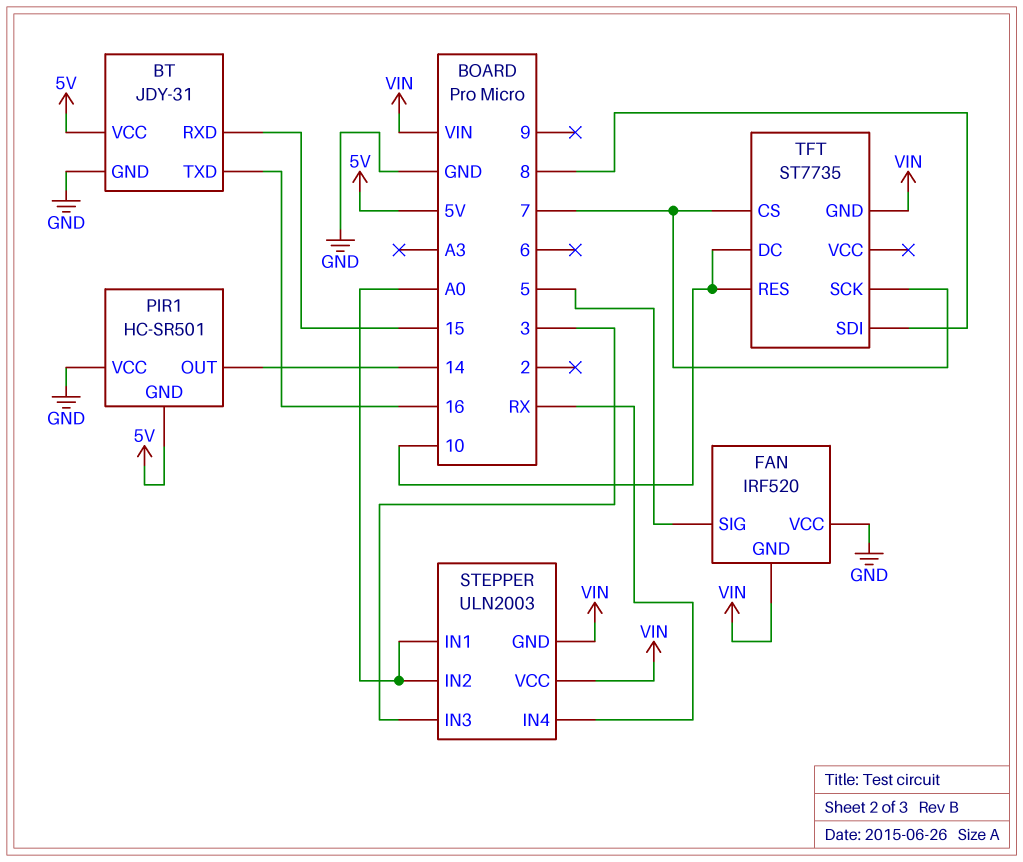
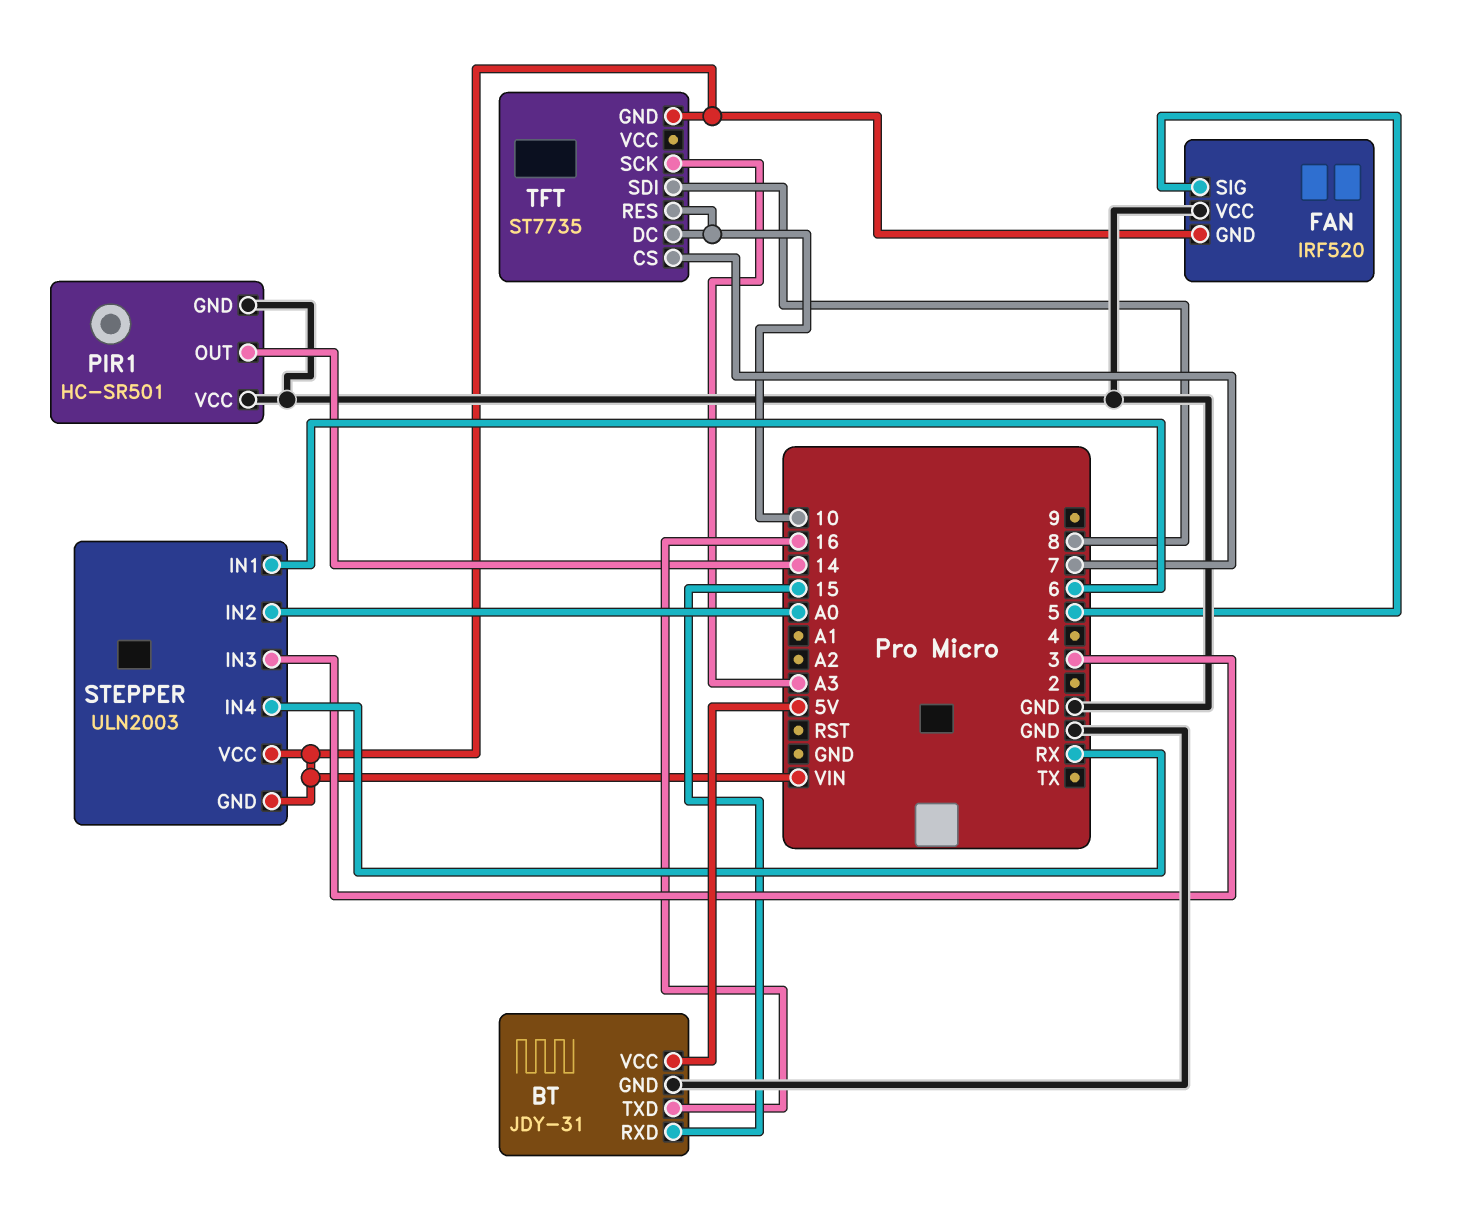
PIR1 pin GND: 5V -> GND
STEPPER pin IN1: A0 -> 6
TFT pin SCK: 7 -> A3

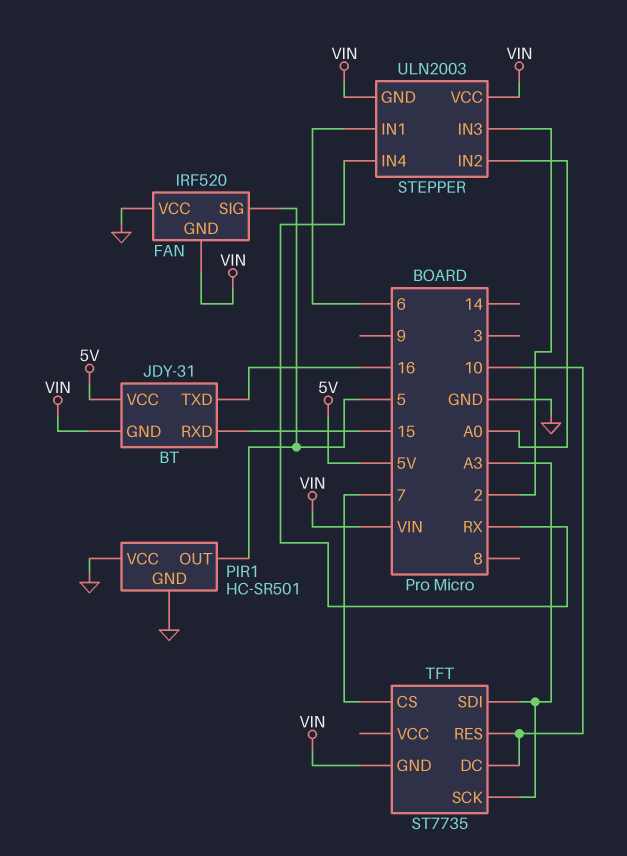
BT pin GND: GND -> VIN
PIR1 pin OUT: 14 -> 5
STEPPER pin IN3: 3 -> 2
TFT pin SDI: 8 -> A3

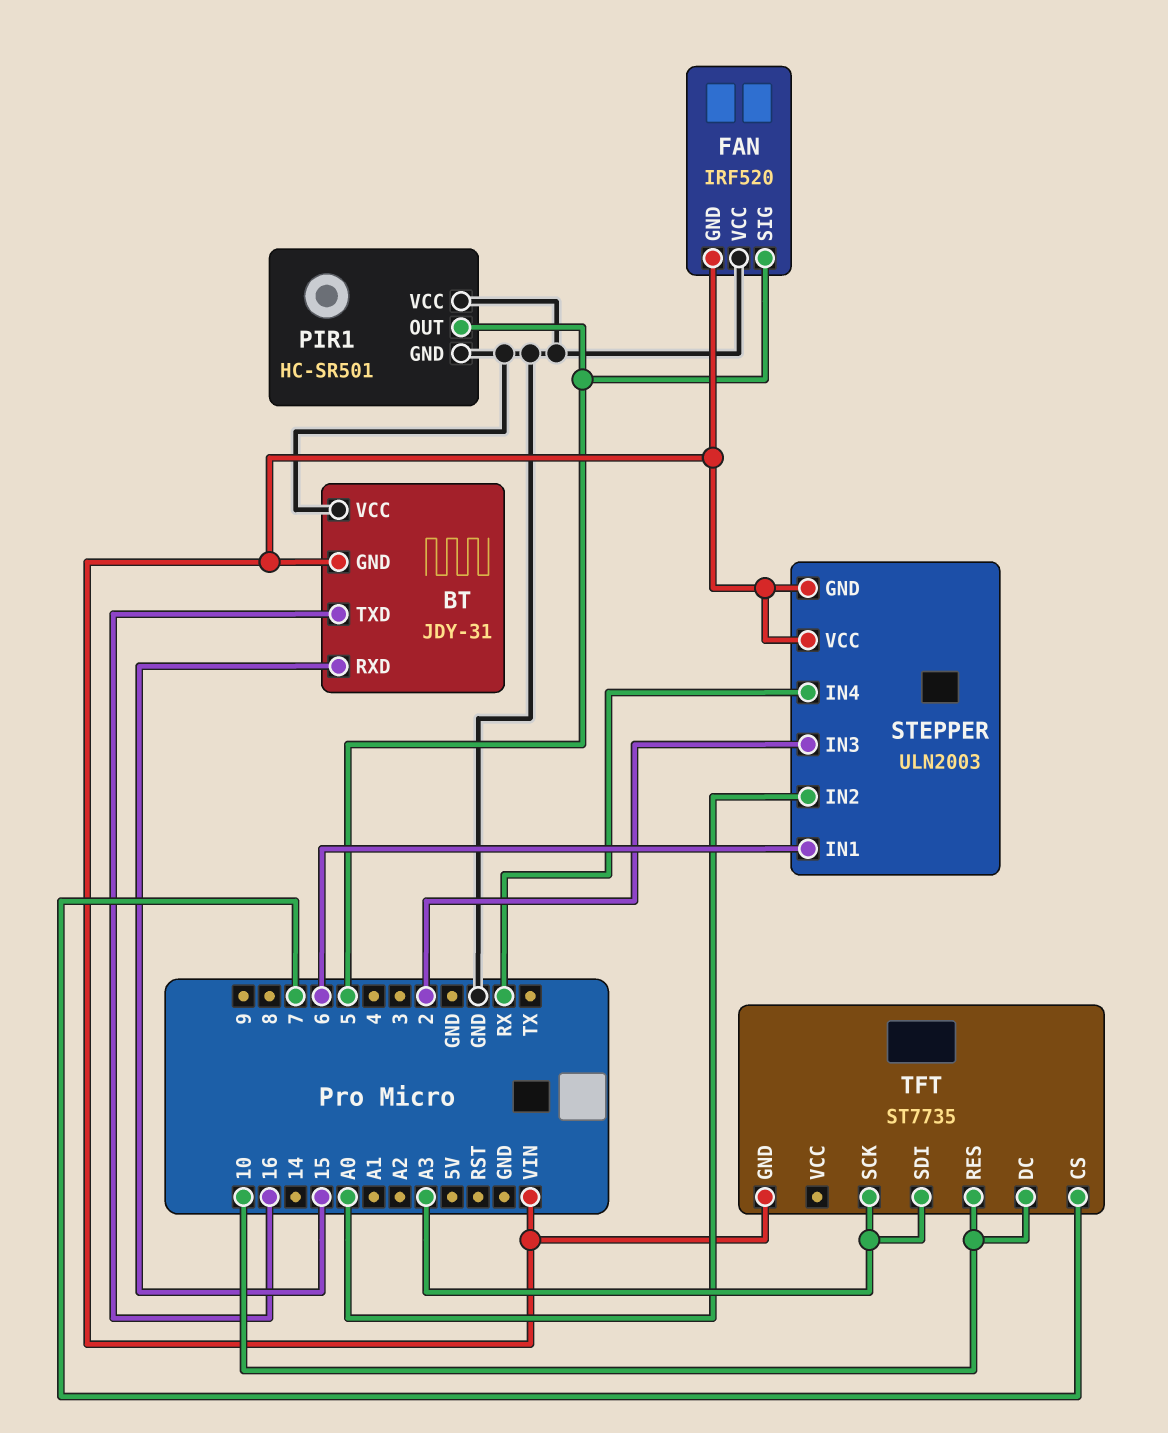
BT pin VCC: 5V -> GND

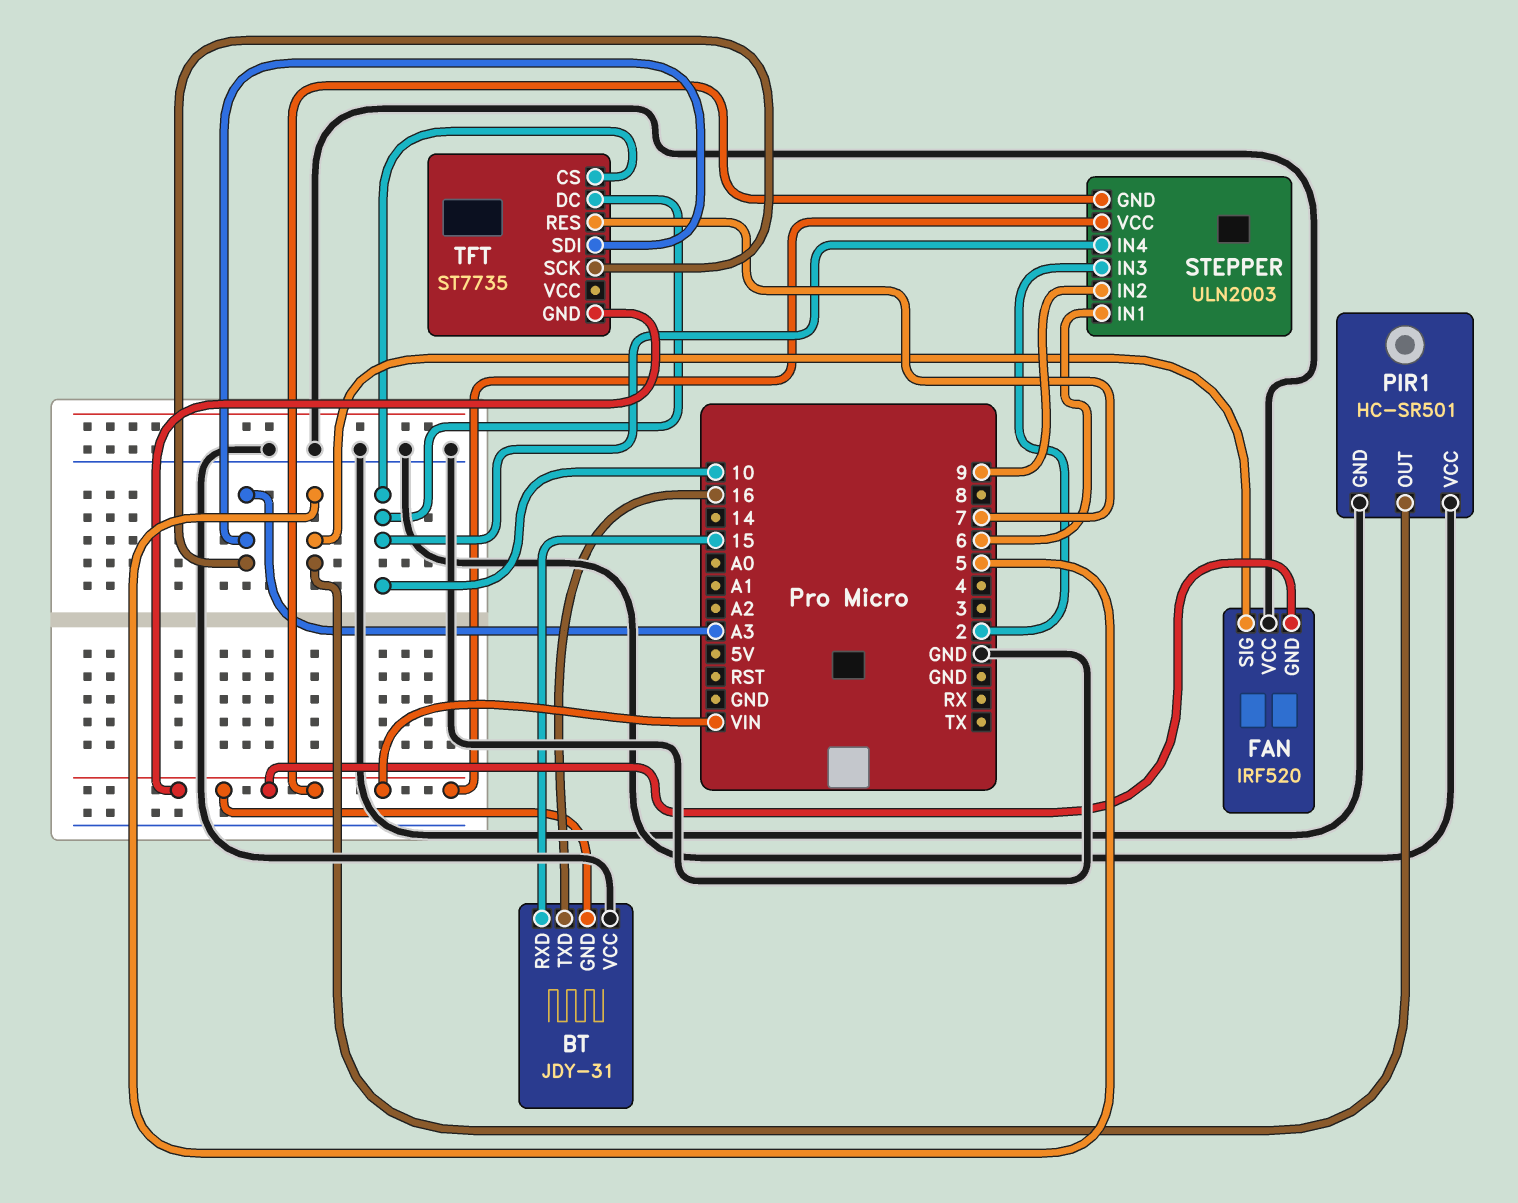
STEPPER pin IN2: A0 -> 9
STEPPER pin IN4: RX -> 10
TFT pin CS: 7 -> 10
TFT pin RES: 10 -> 7

